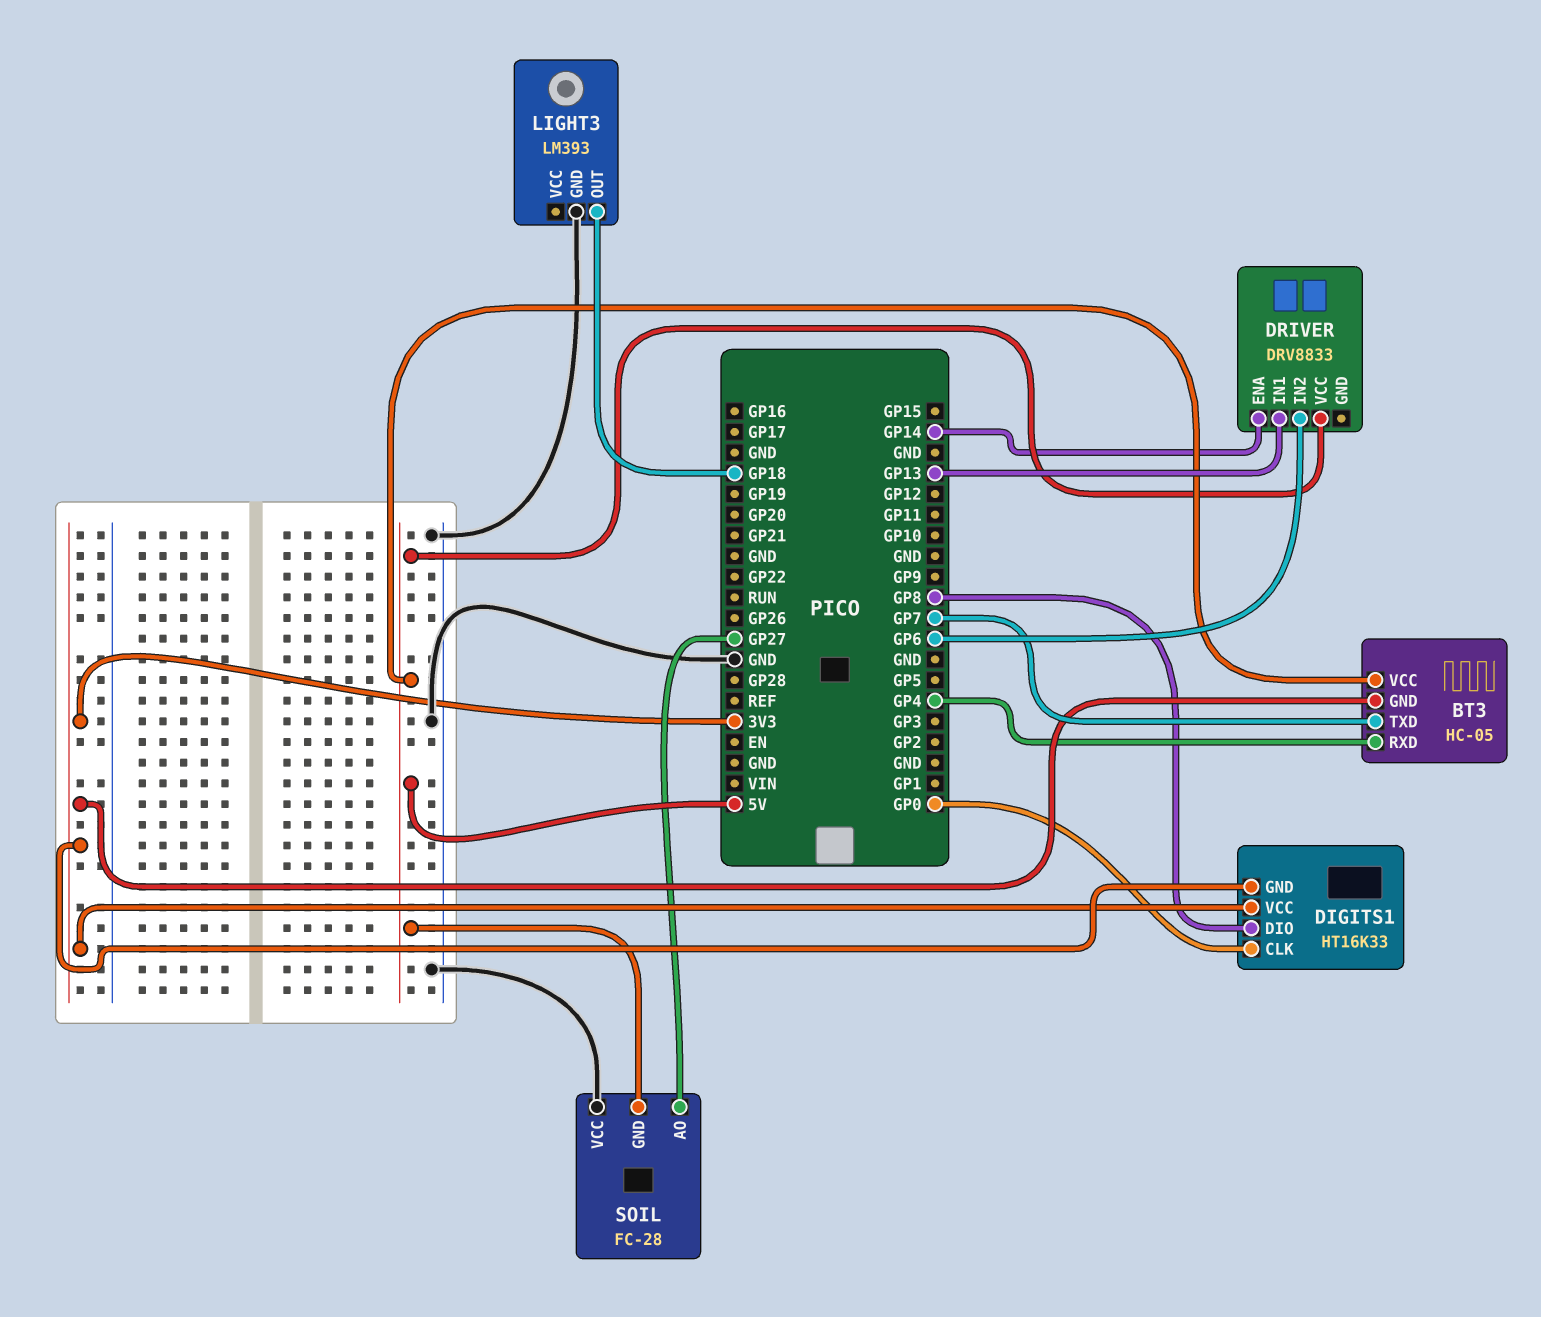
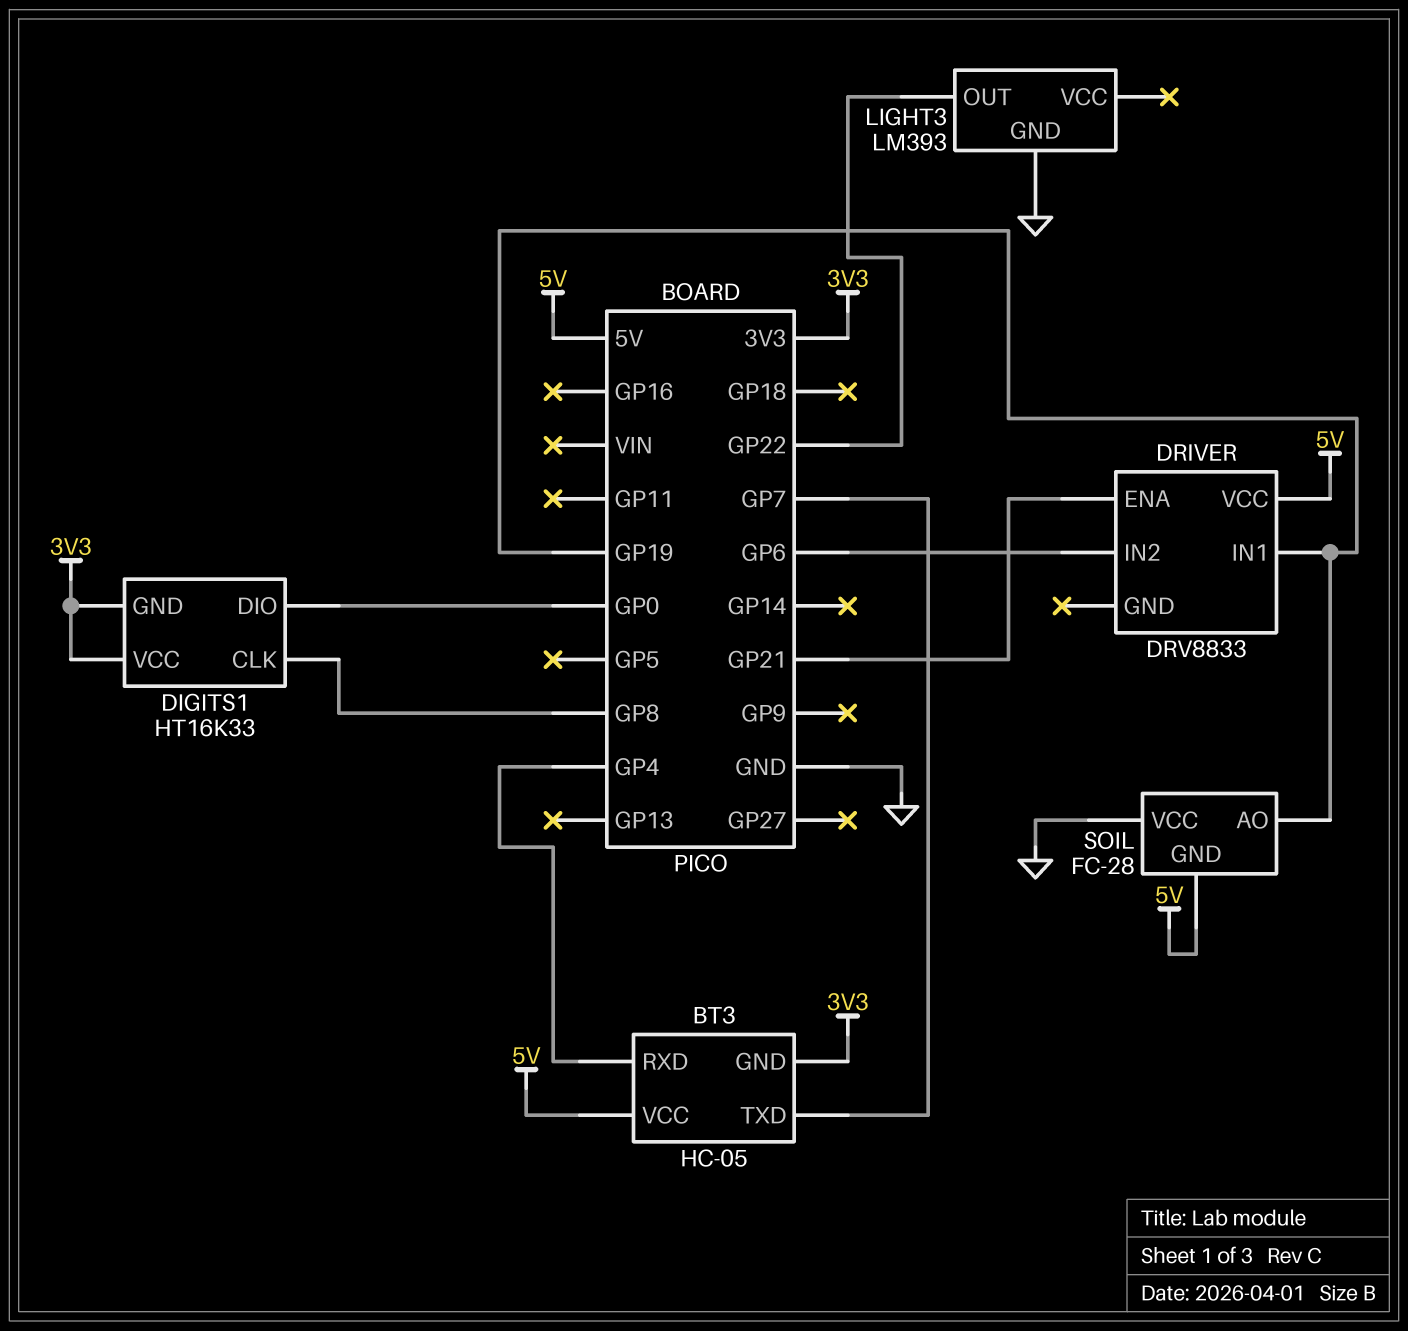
DIGITS1 pin CLK: GP0 -> GP8
DIGITS1 pin DIO: GP8 -> GP0
DRIVER pin ENA: GP14 -> GP21
DRIVER pin IN1: GP13 -> GP19
LIGHT3 pin OUT: GP18 -> GP22
SOIL pin AO: GP27 -> GP19

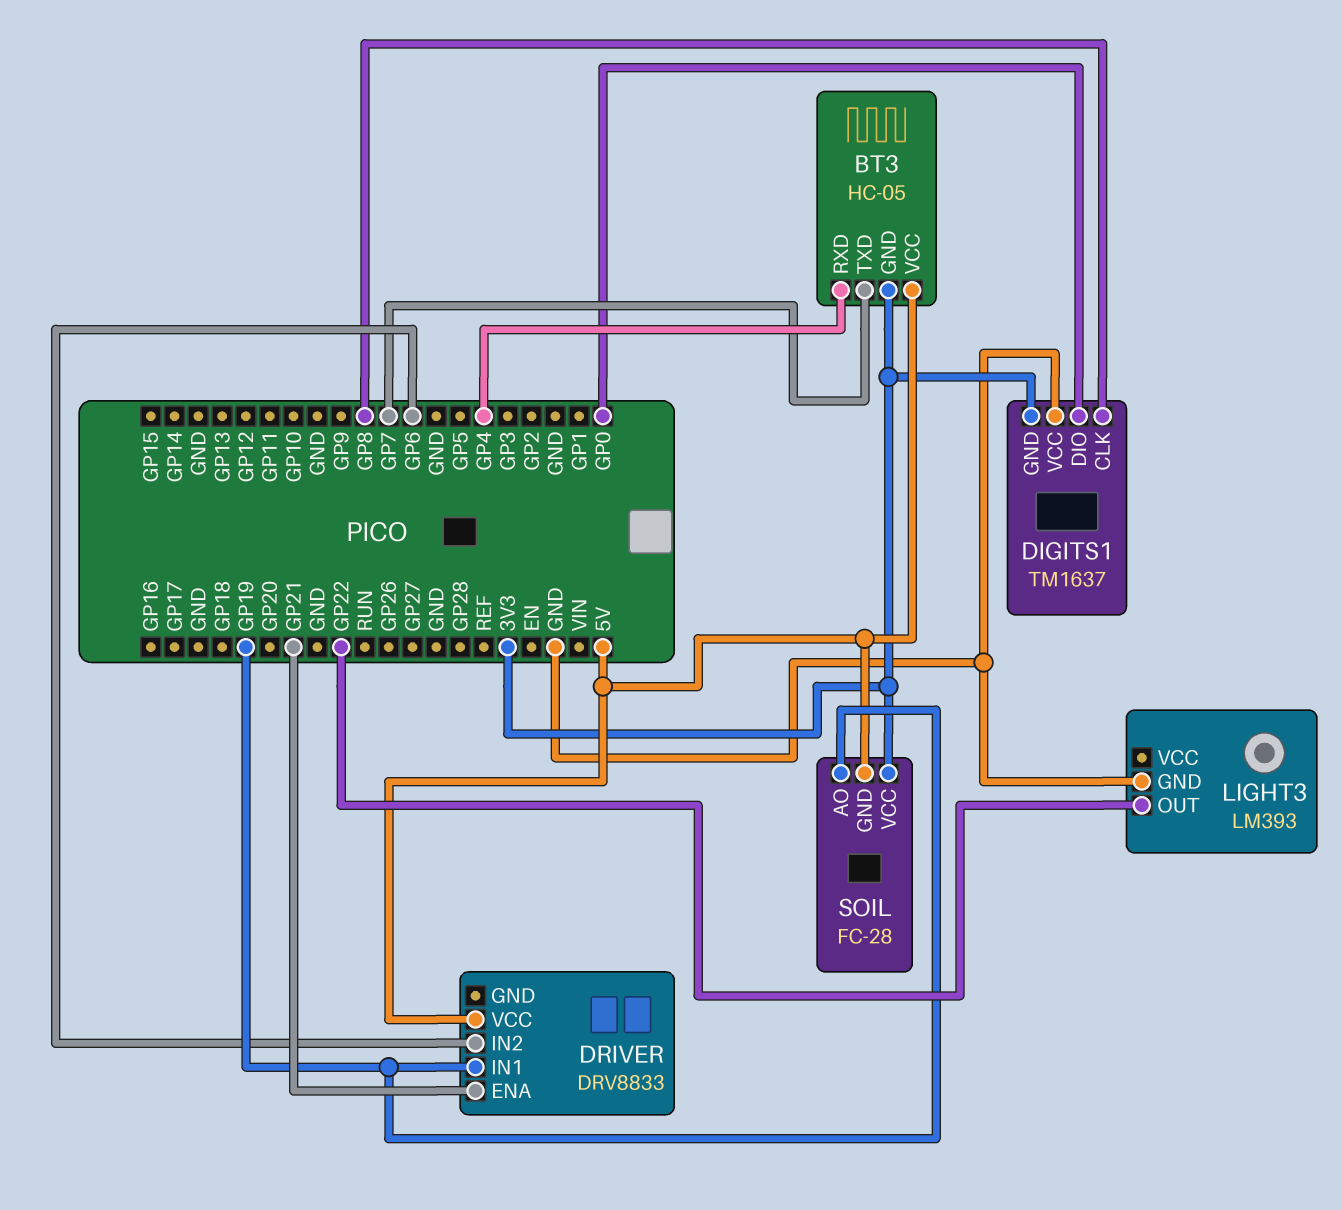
DIGITS1: HT16K33 -> TM1637
DIGITS1 pin VCC: 3V3 -> GND
SOIL pin VCC: GND -> 3V3

